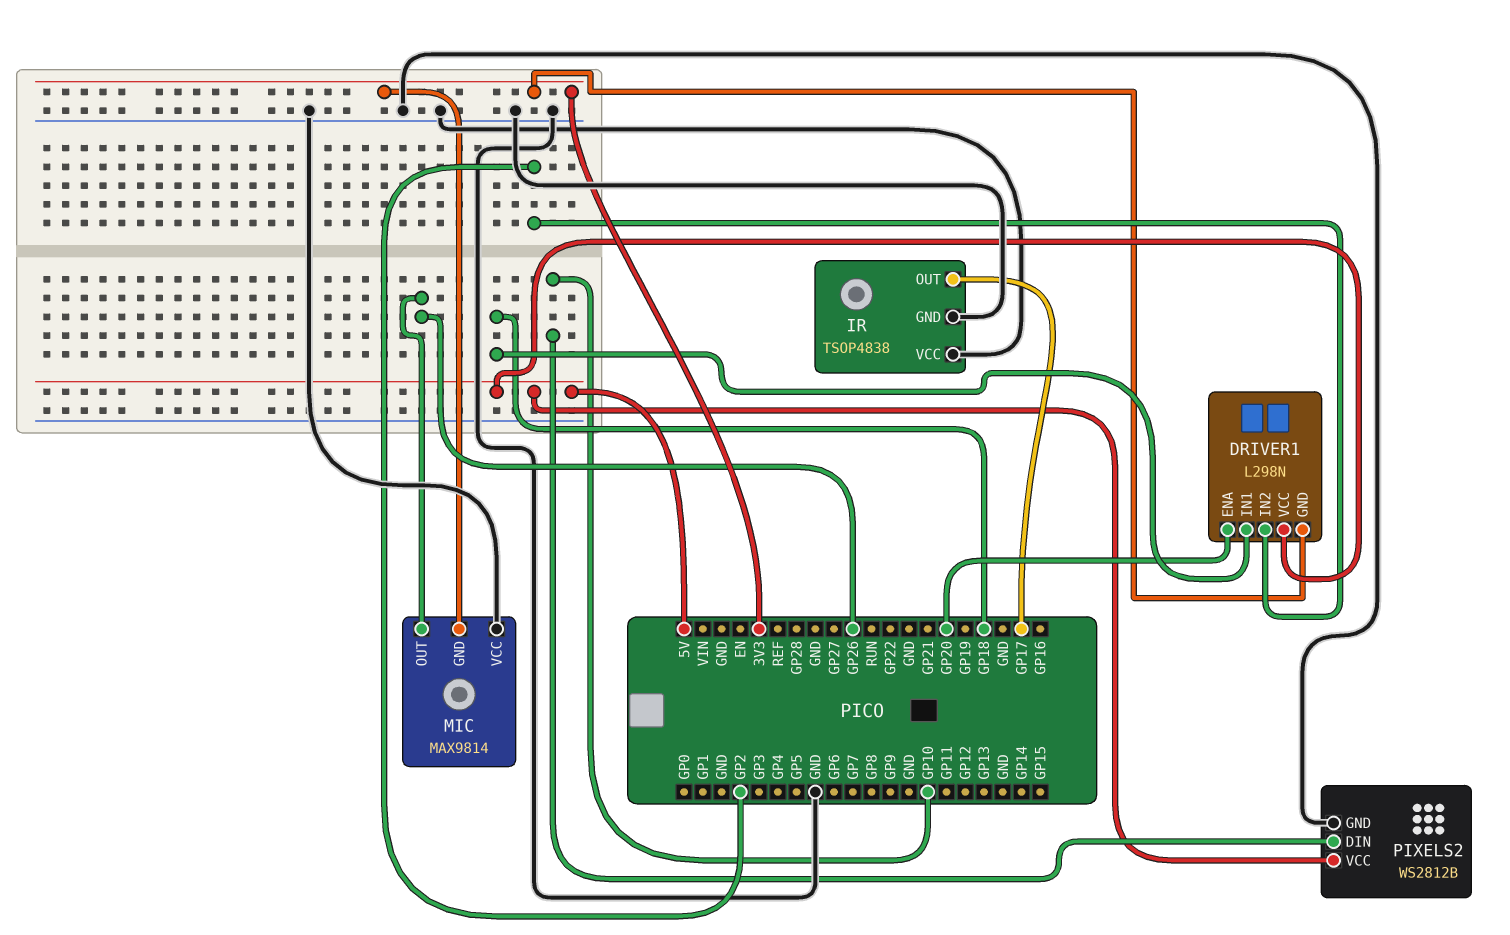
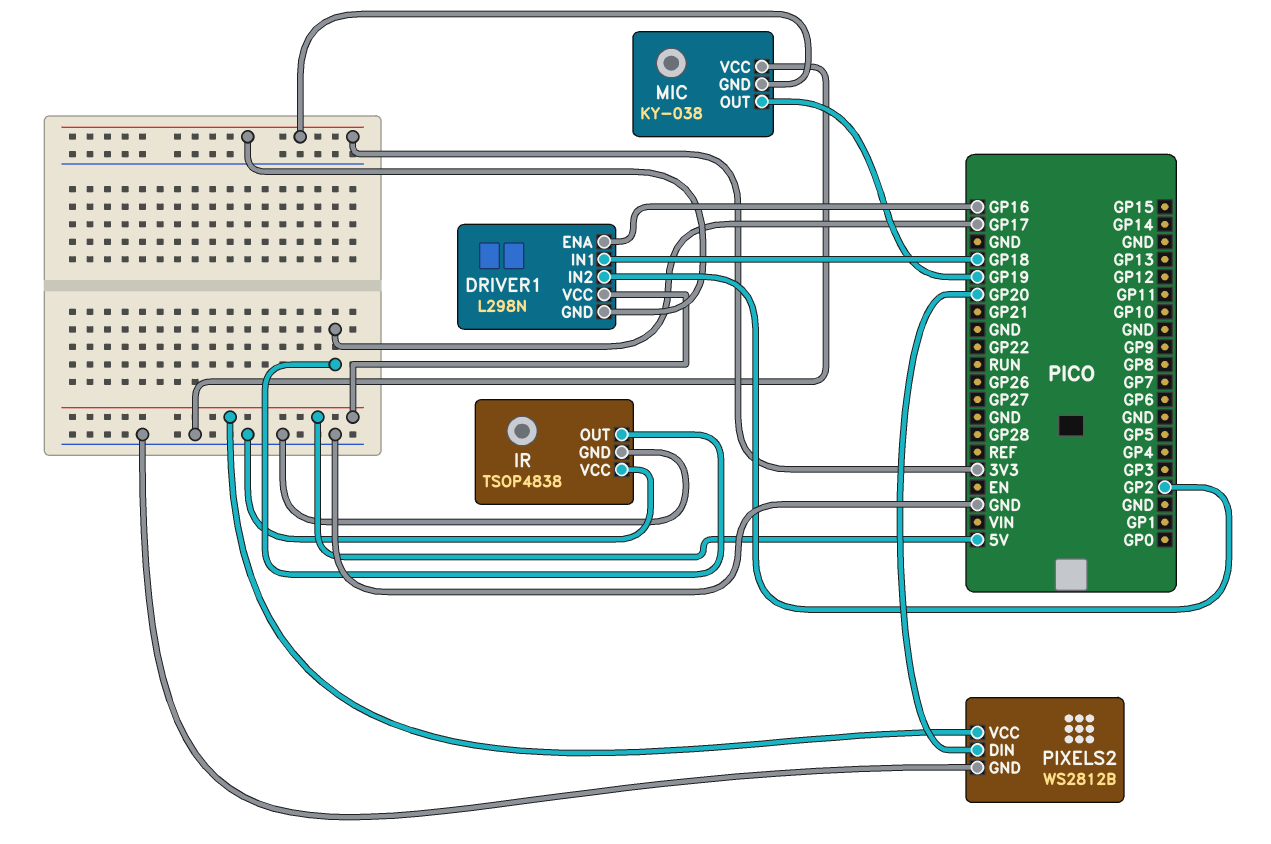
DRIVER1 pin ENA: GP20 -> GP16
MIC: MAX9814 -> KY-038
MIC pin OUT: GP26 -> GP19
PIXELS2 pin DIN: GP10 -> GP20

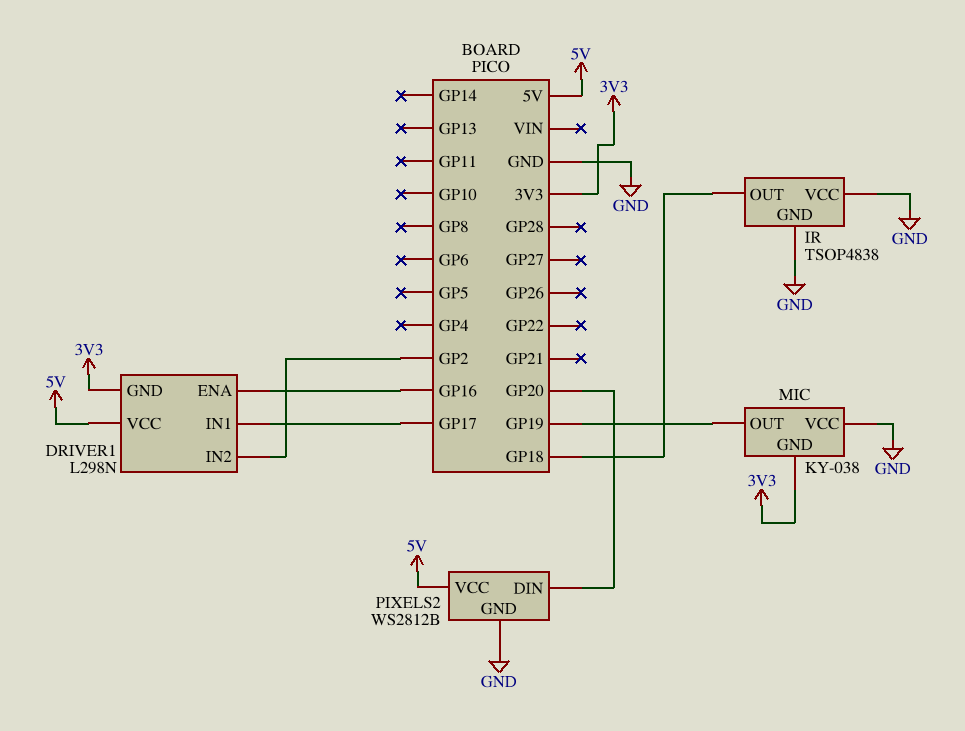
DRIVER1 pin IN1: GP18 -> GP17
IR pin OUT: GP17 -> GP18

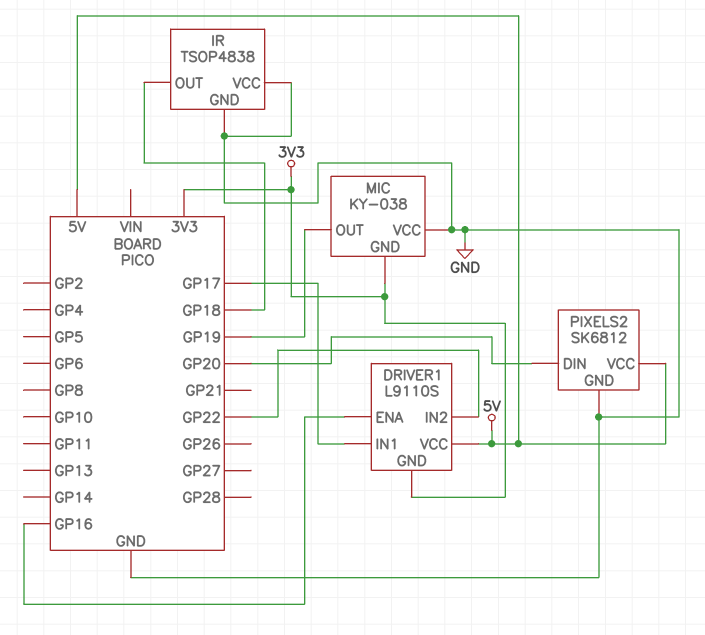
DRIVER1: L298N -> L9110S
DRIVER1 pin IN2: GP2 -> GP22
PIXELS2: WS2812B -> SK6812

